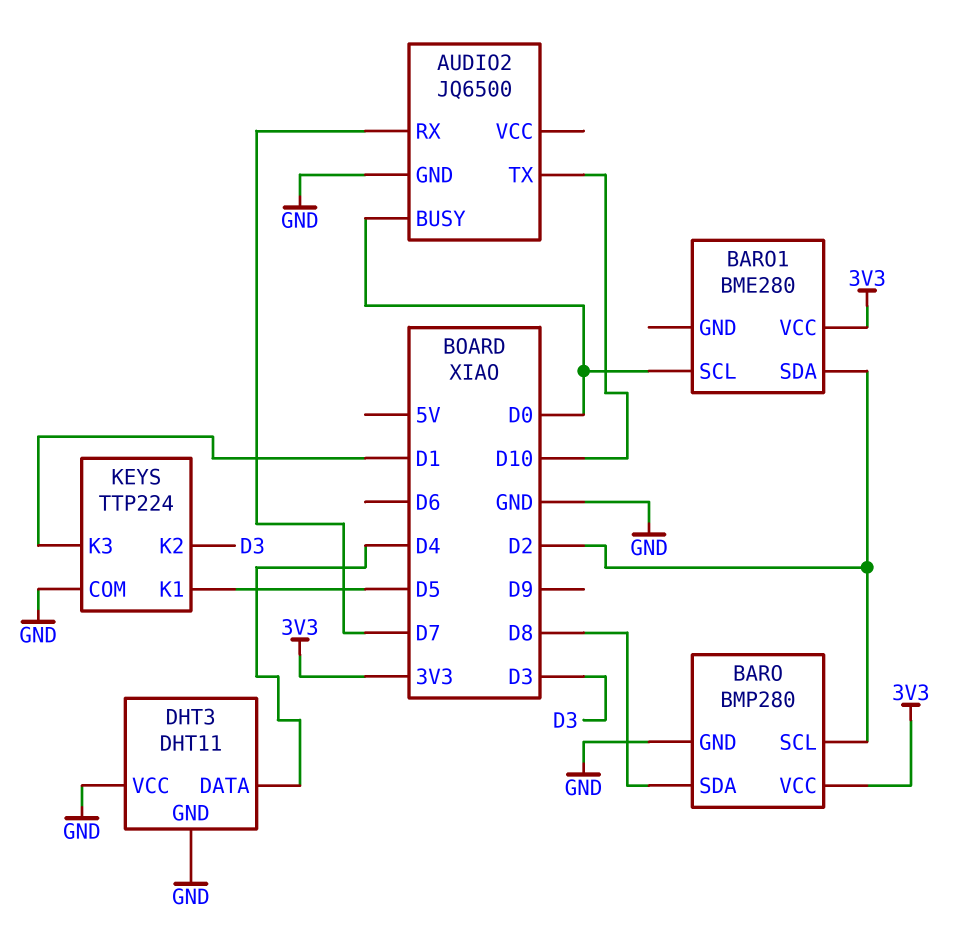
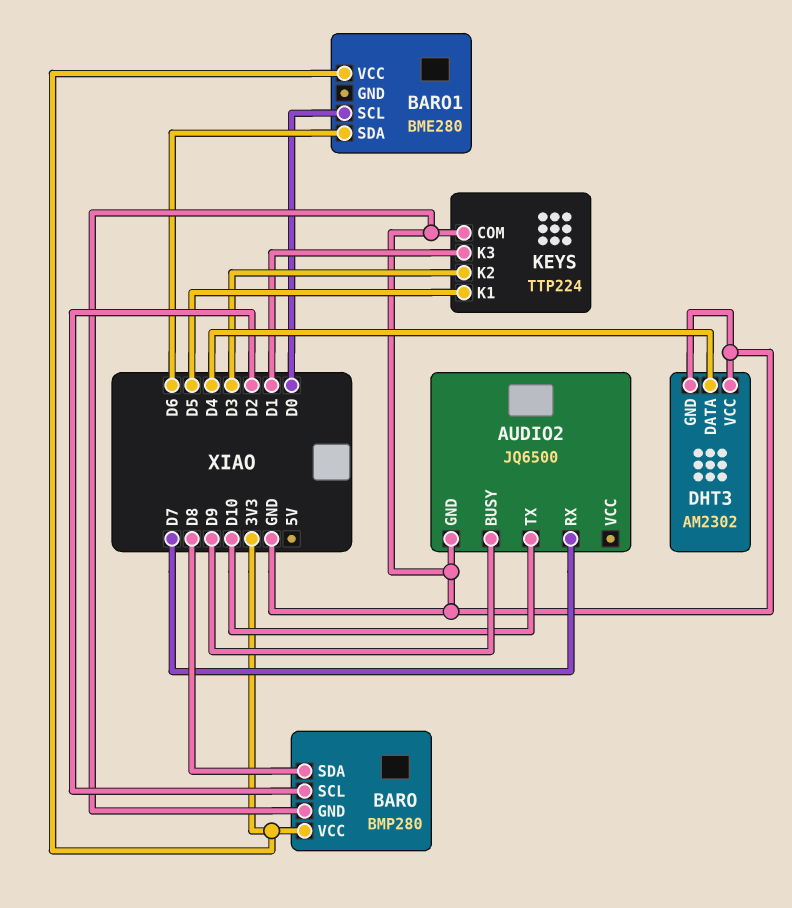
AUDIO2 pin BUSY: D0 -> D9
BARO1 pin SDA: D2 -> D6
DHT3: DHT11 -> AM2302

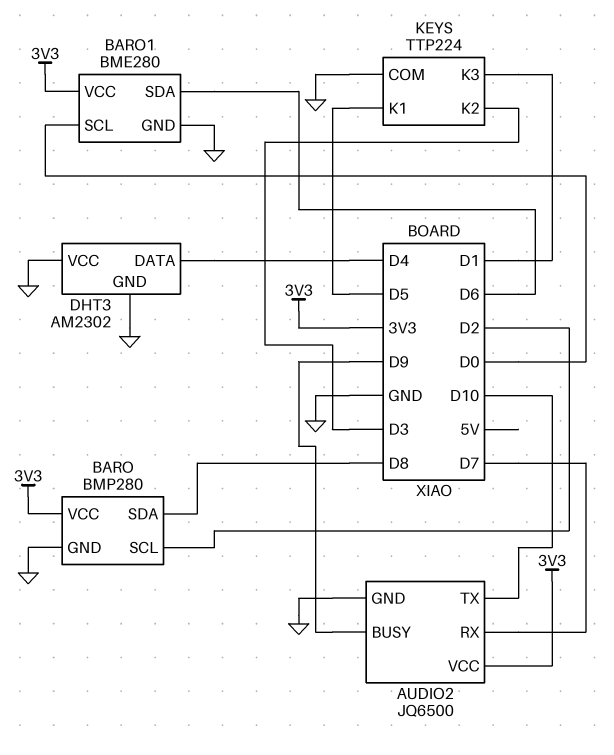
AUDIO2 pin VCC: none -> 3V3
BARO1 pin GND: none -> GND

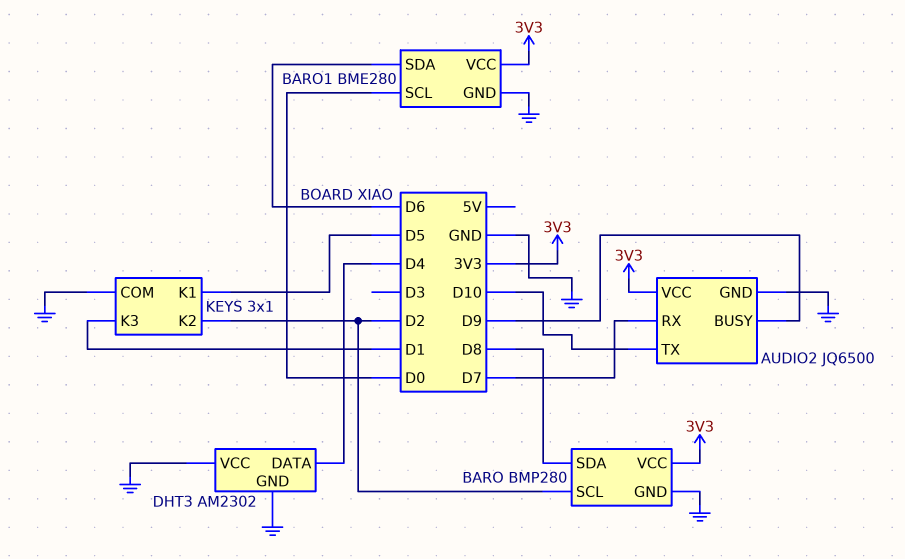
KEYS: TTP224 -> 3x1
KEYS pin K2: D3 -> D2

